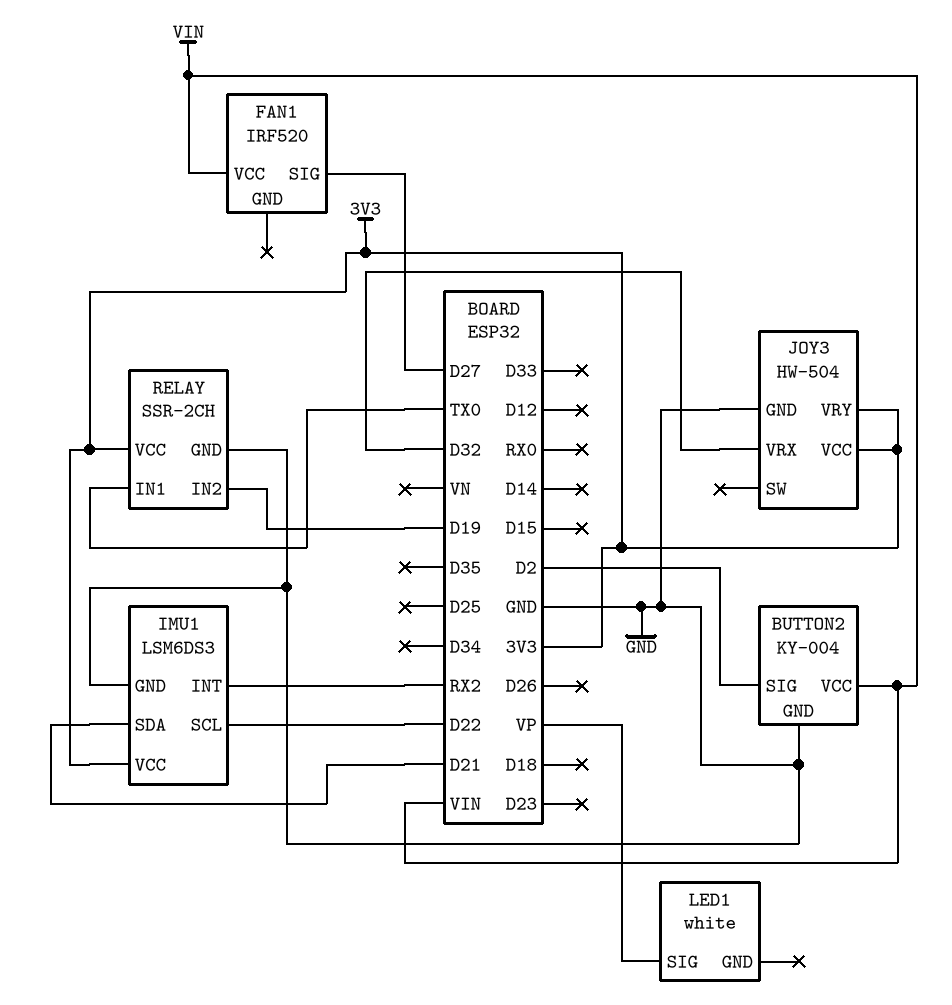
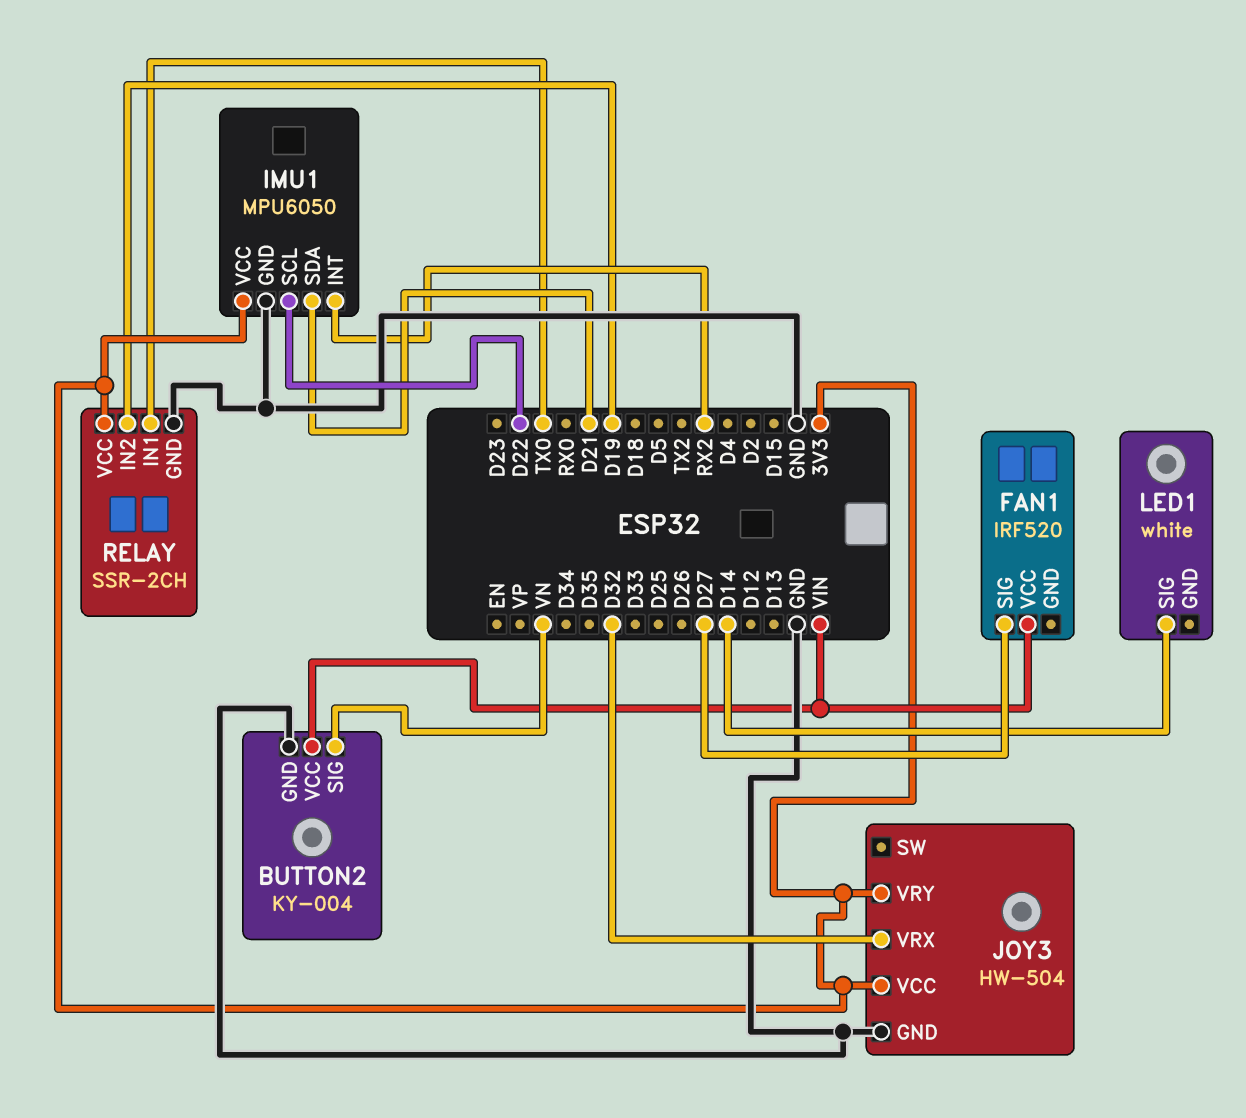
BUTTON2 pin SIG: D2 -> VN
IMU1: LSM6DS3 -> MPU6050
LED1 pin SIG: VP -> D14

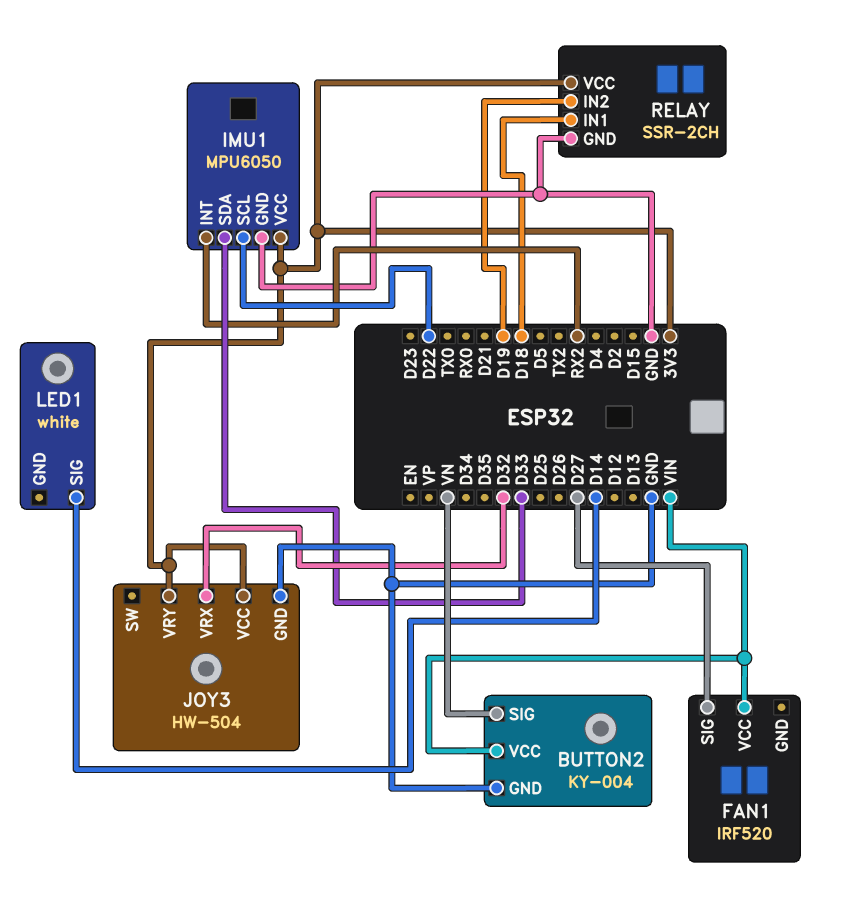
IMU1 pin SDA: D21 -> D33
RELAY pin IN1: TX0 -> D18

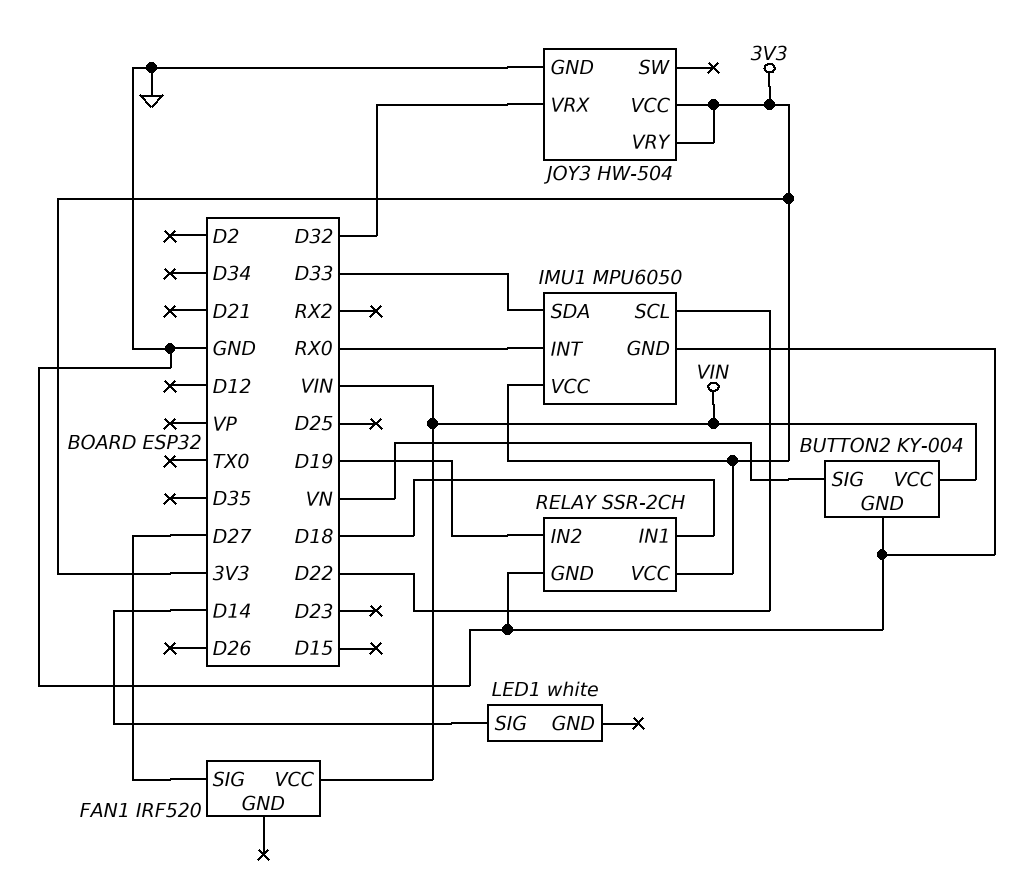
IMU1 pin INT: RX2 -> RX0

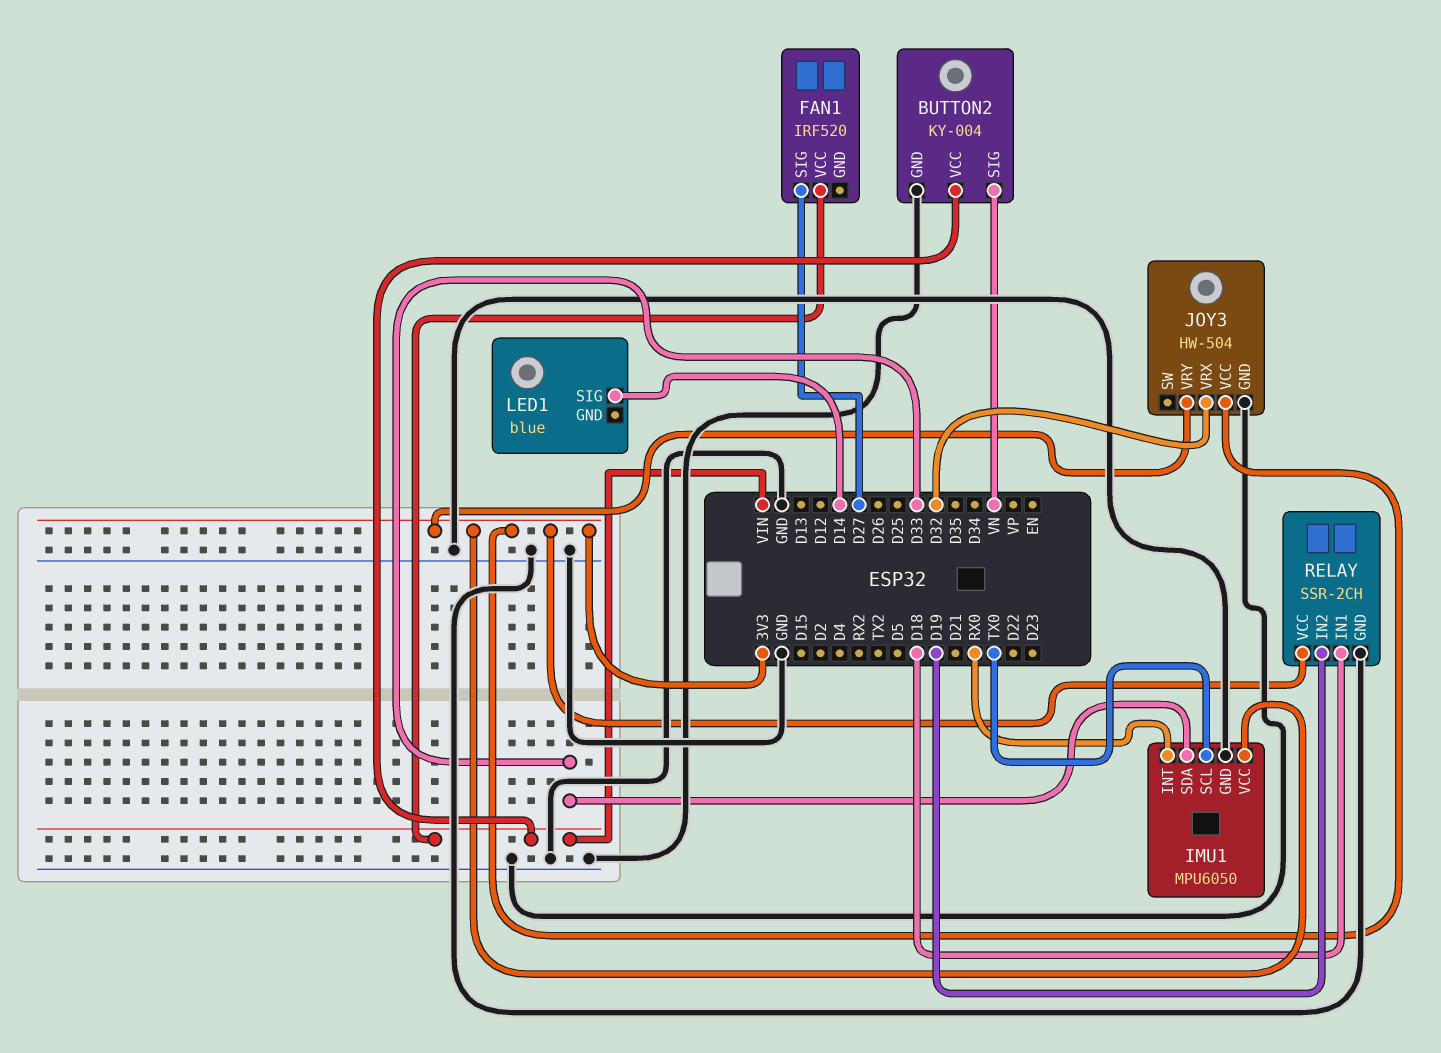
IMU1 pin SCL: D22 -> TX0
LED1: white -> blue

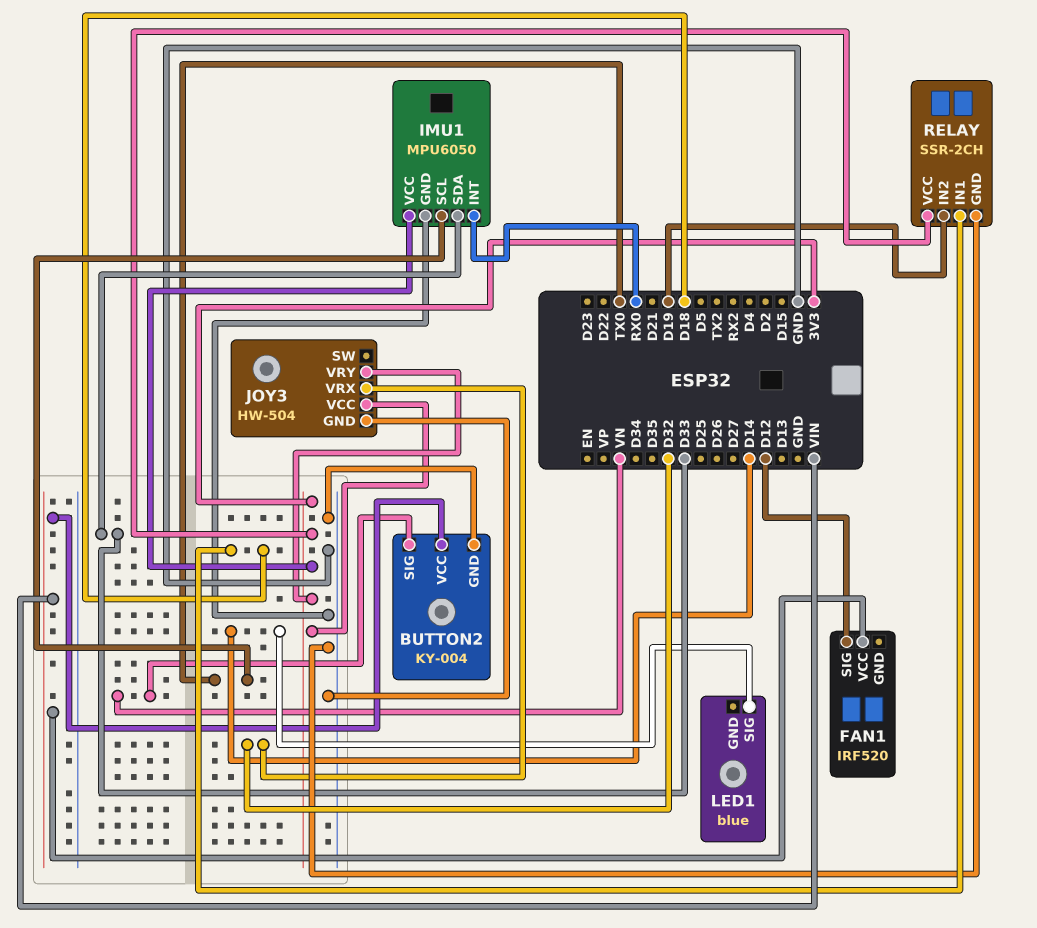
FAN1 pin SIG: D27 -> D12

